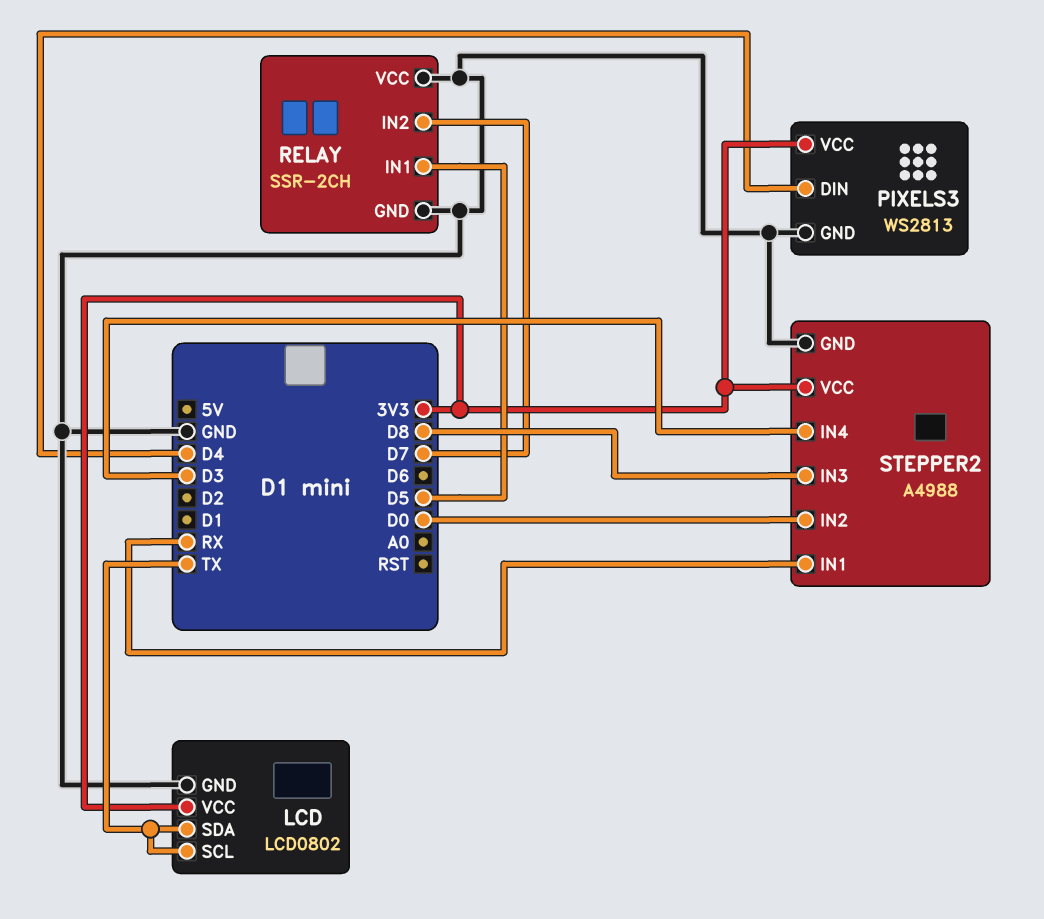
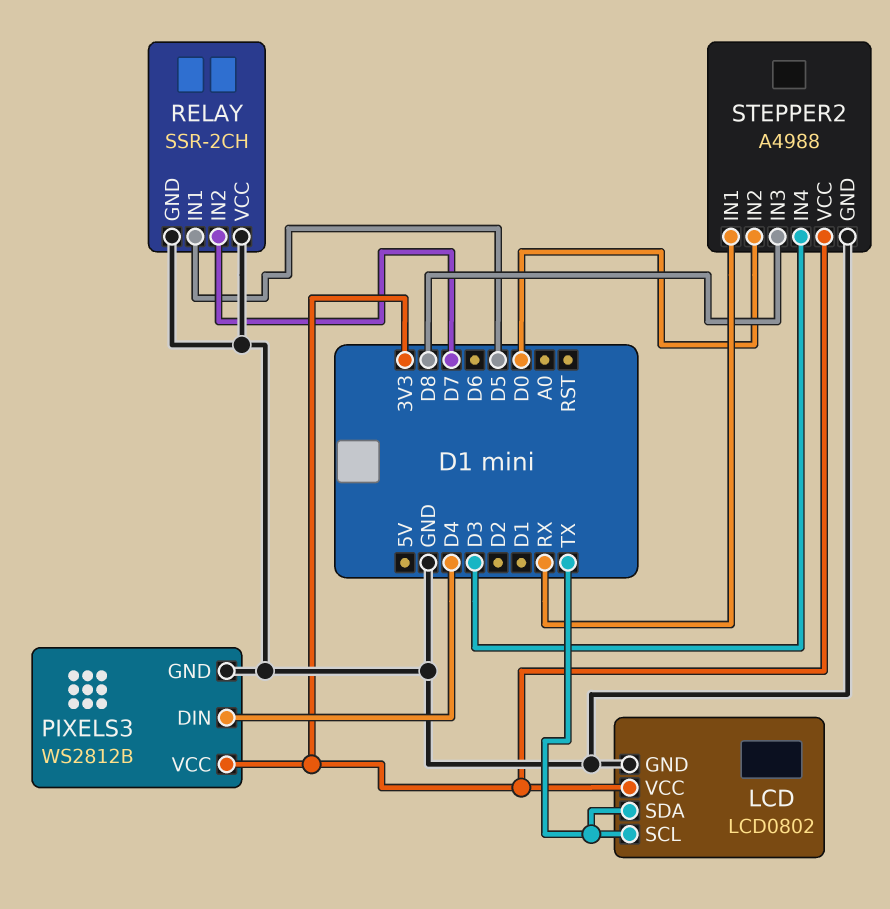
PIXELS3: WS2813 -> WS2812B

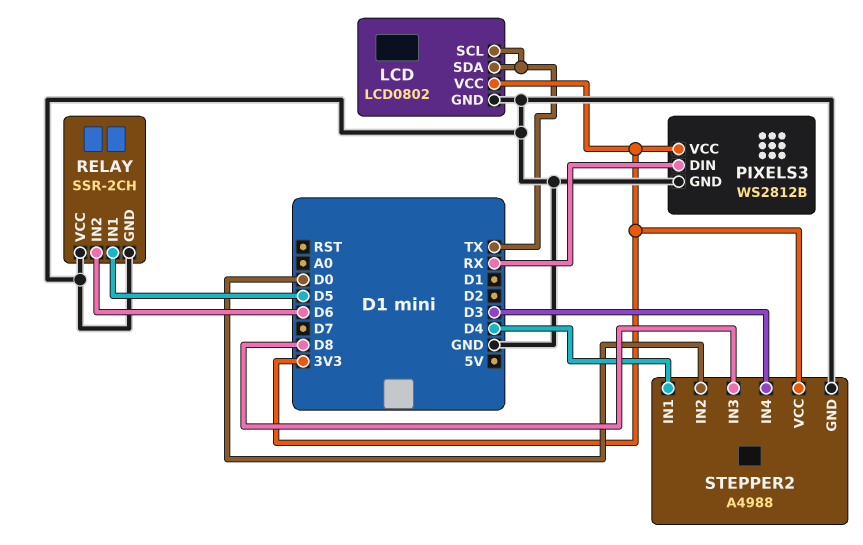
PIXELS3 pin DIN: D4 -> RX
RELAY pin IN2: D7 -> D6
STEPPER2 pin IN1: RX -> D4

